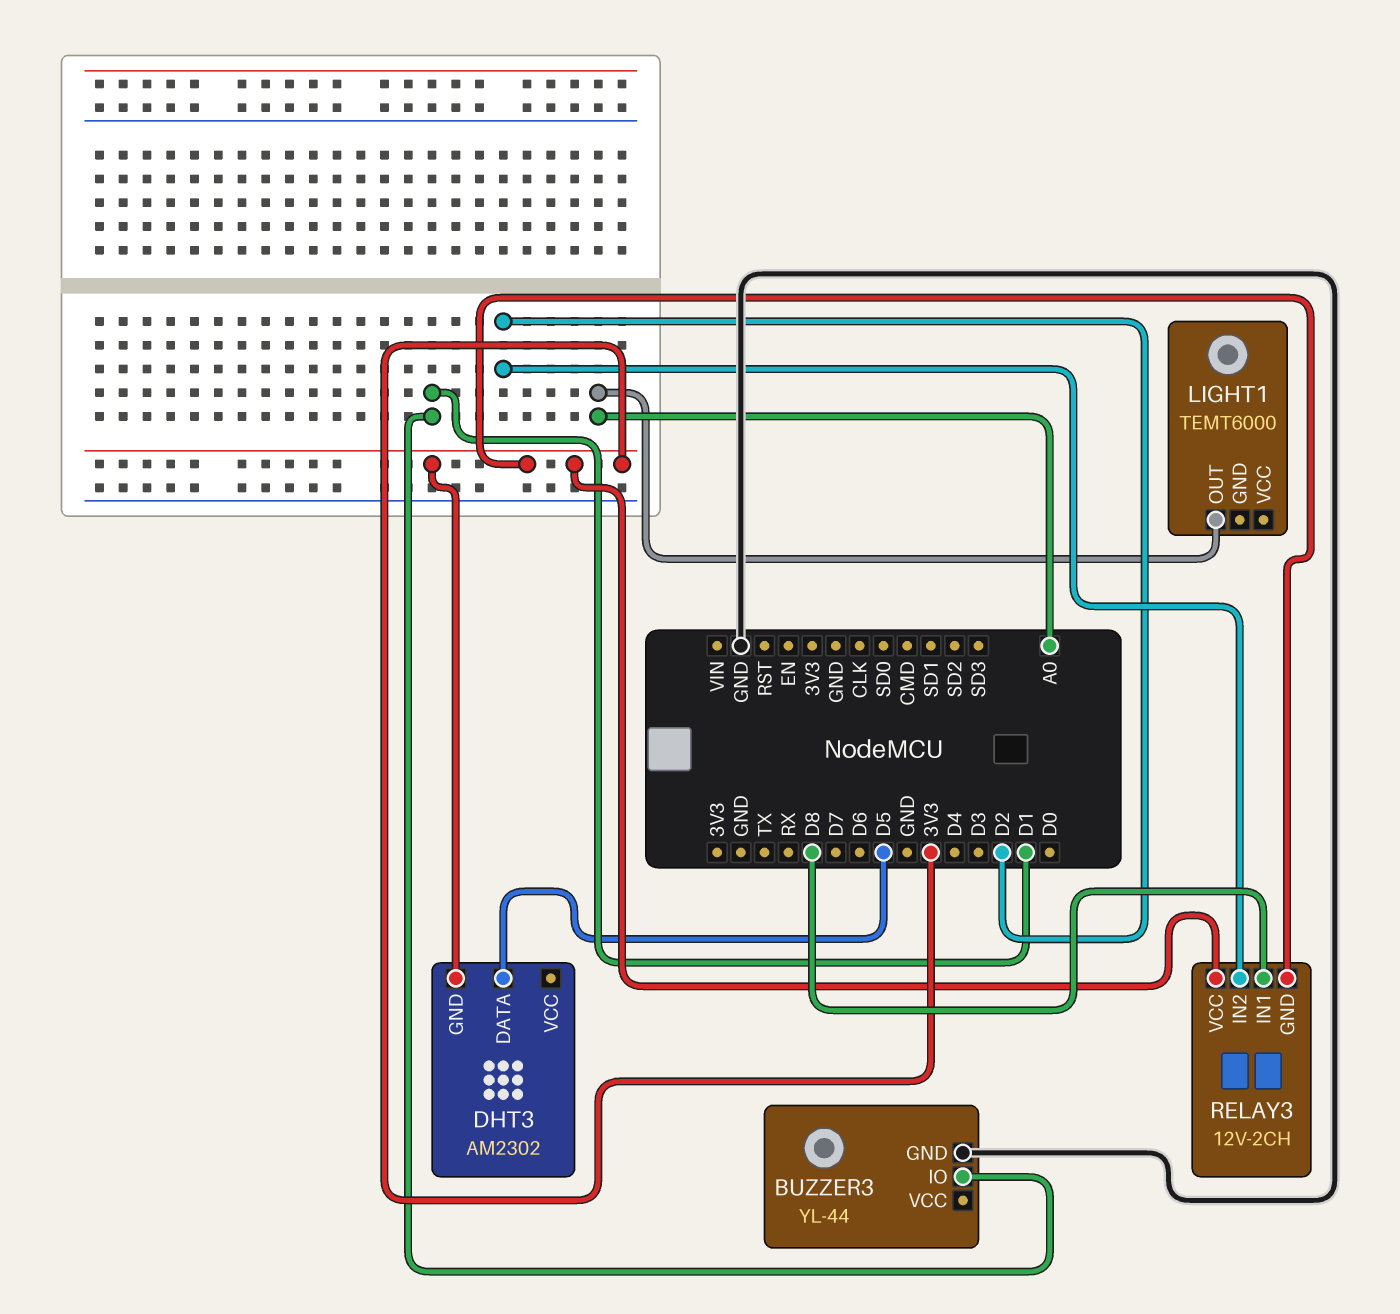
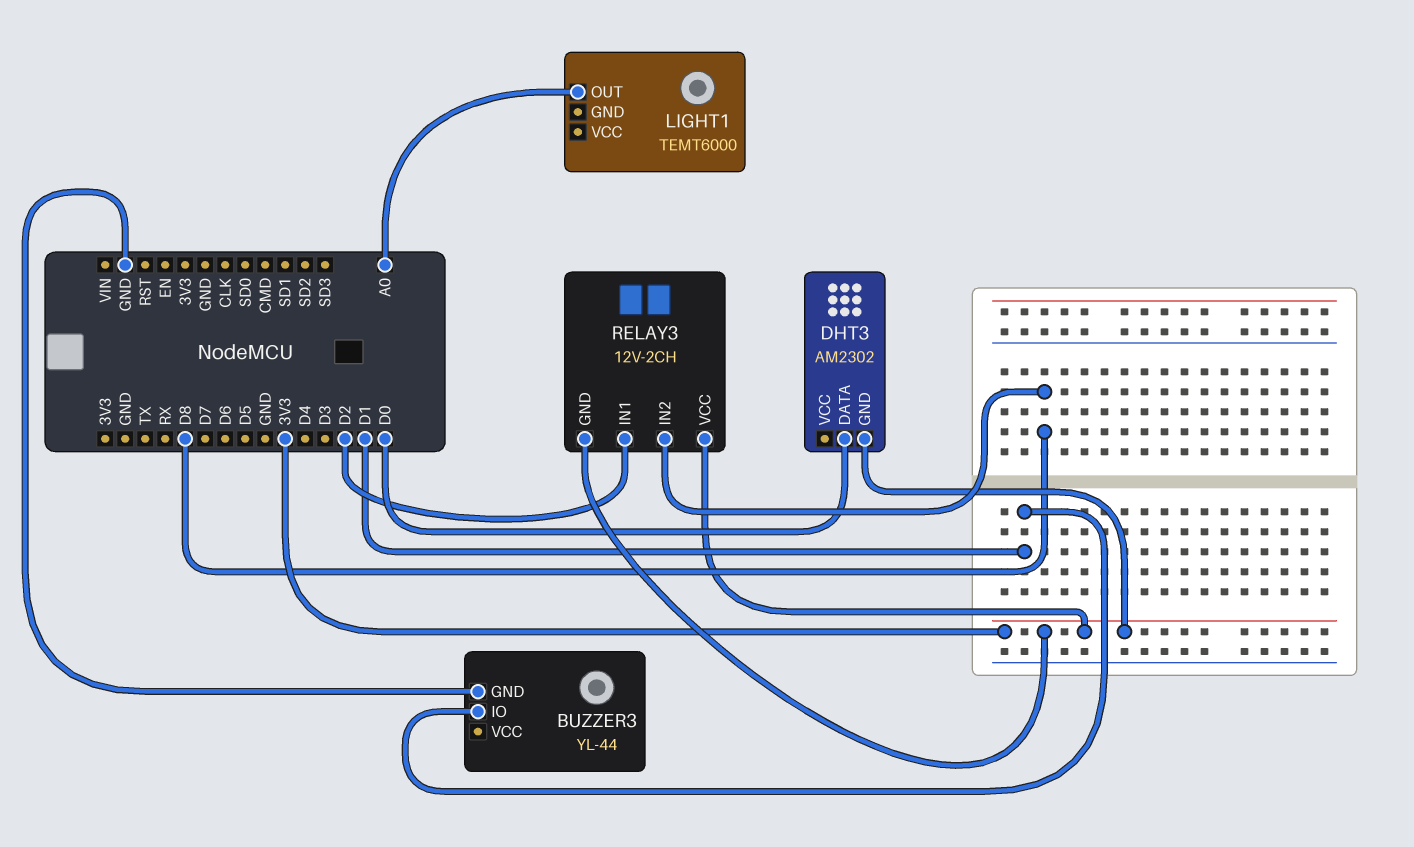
DHT3 pin DATA: D5 -> D0
RELAY3 pin IN1: D8 -> D2
RELAY3 pin IN2: D2 -> D8

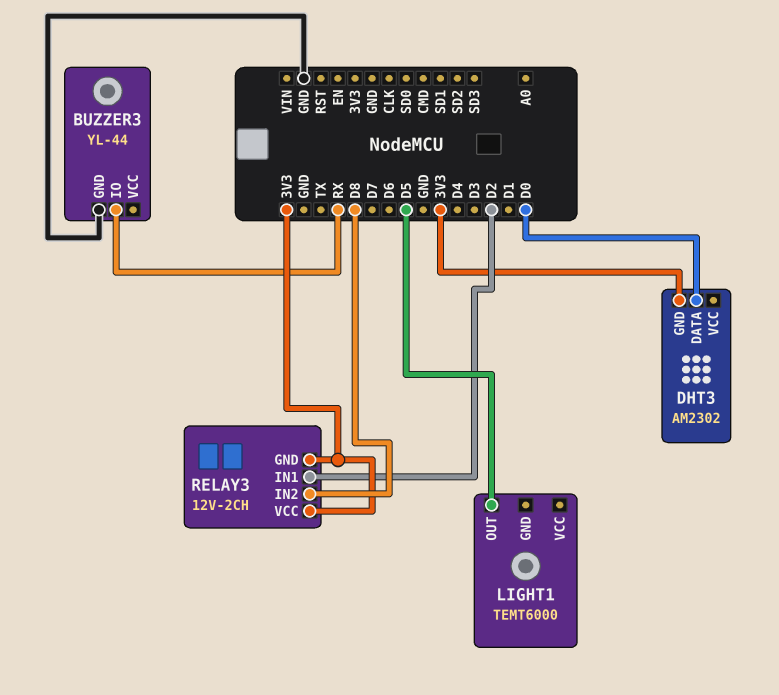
BUZZER3 pin IO: D1 -> RX
LIGHT1 pin OUT: A0 -> D5

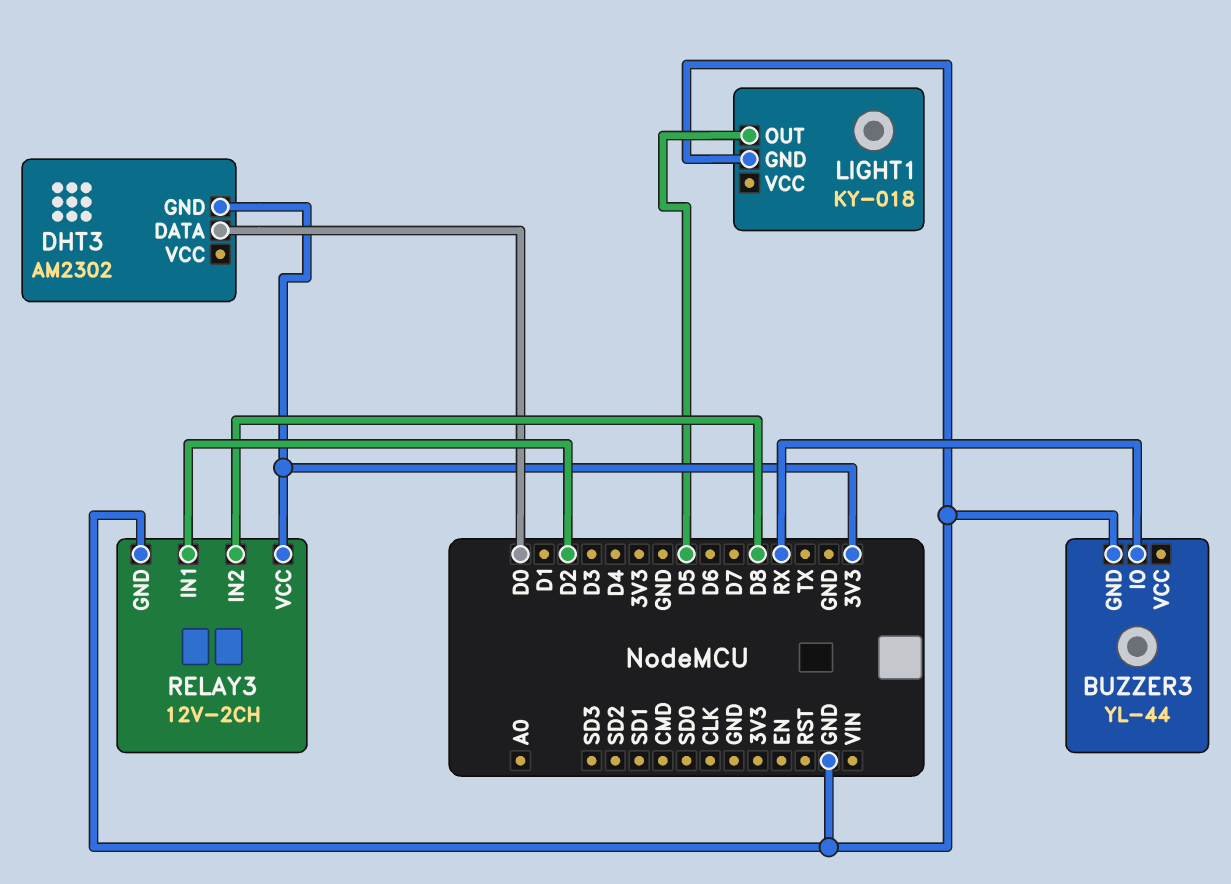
LIGHT1: TEMT6000 -> KY-018
LIGHT1 pin GND: none -> GND
RELAY3 pin GND: 3V3 -> GND

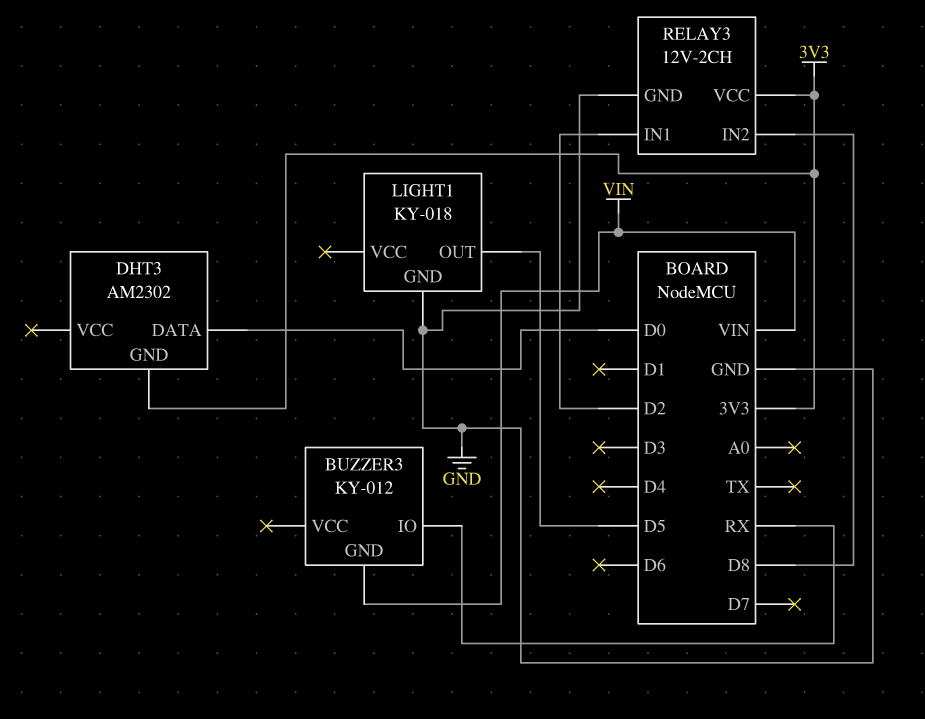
BUZZER3: YL-44 -> KY-012
BUZZER3 pin GND: GND -> VIN

